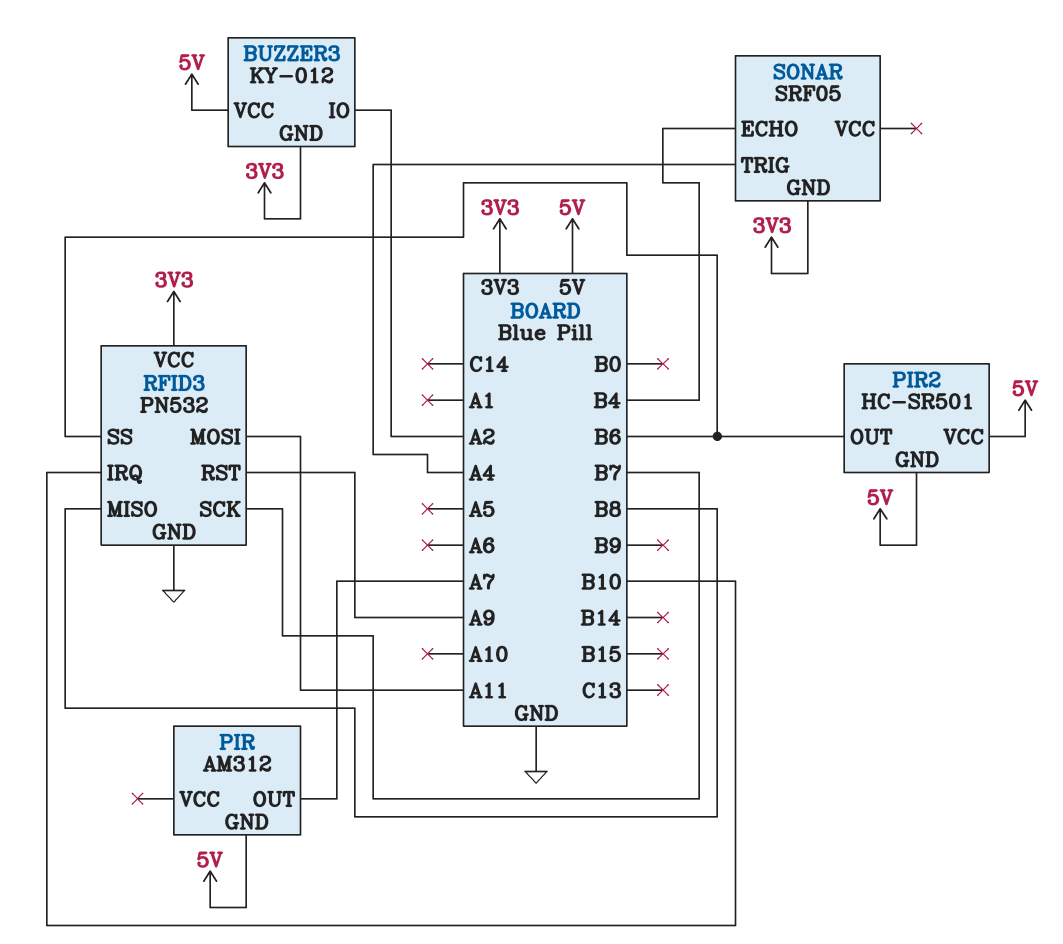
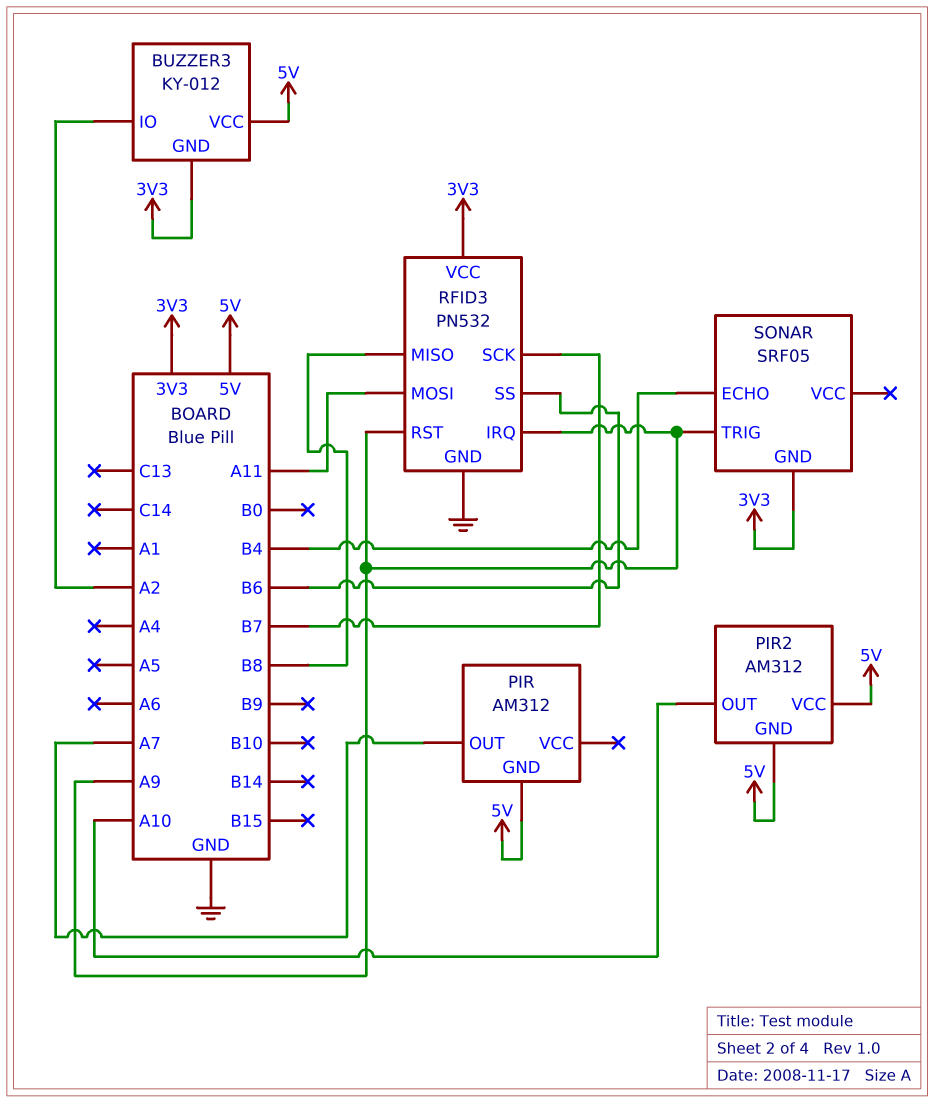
PIR2: HC-SR501 -> AM312
PIR2 pin OUT: B6 -> A10
RFID3 pin IRQ: B10 -> A9
SONAR pin TRIG: A4 -> A9

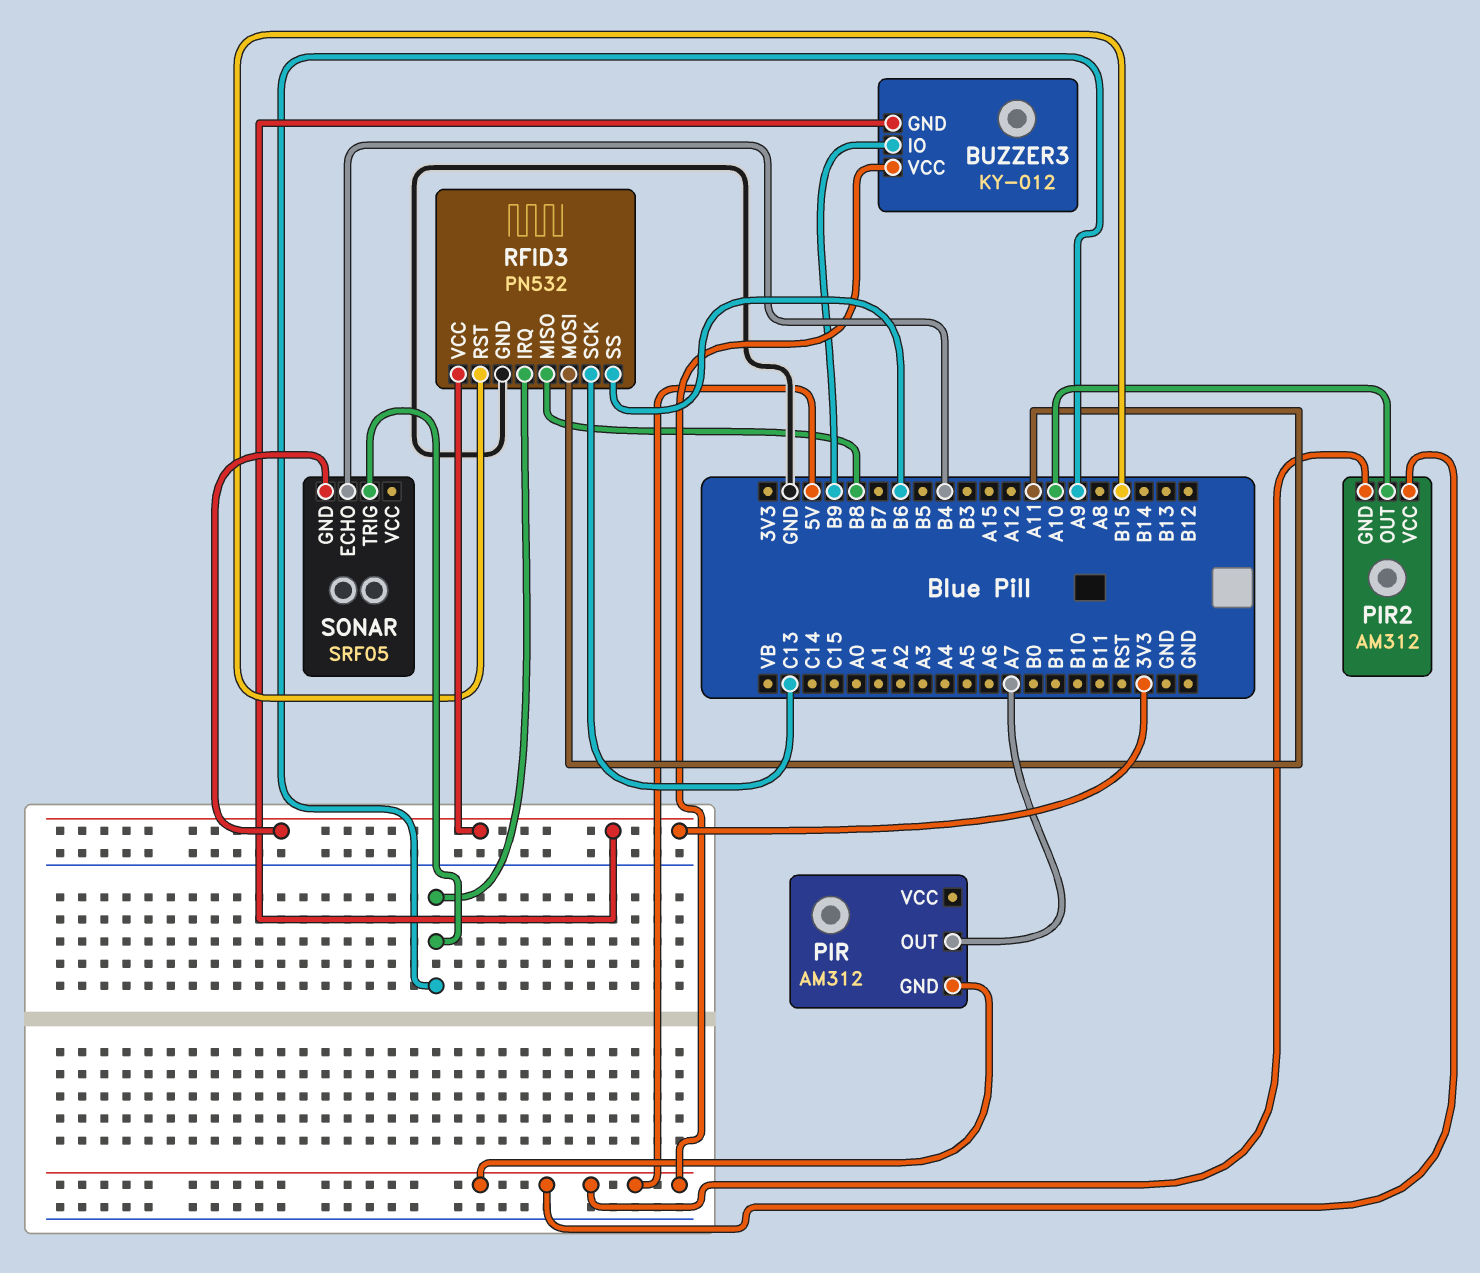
BUZZER3 pin IO: A2 -> B9
RFID3 pin RST: A9 -> B15
RFID3 pin SCK: B7 -> C13

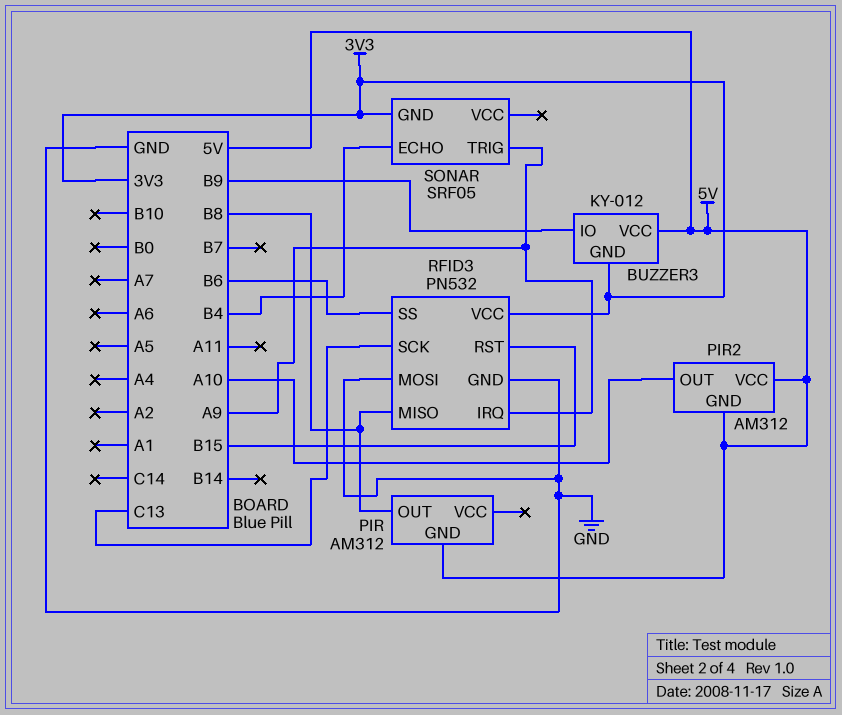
PIR pin OUT: A7 -> B8
RFID3 pin MOSI: A11 -> GND

